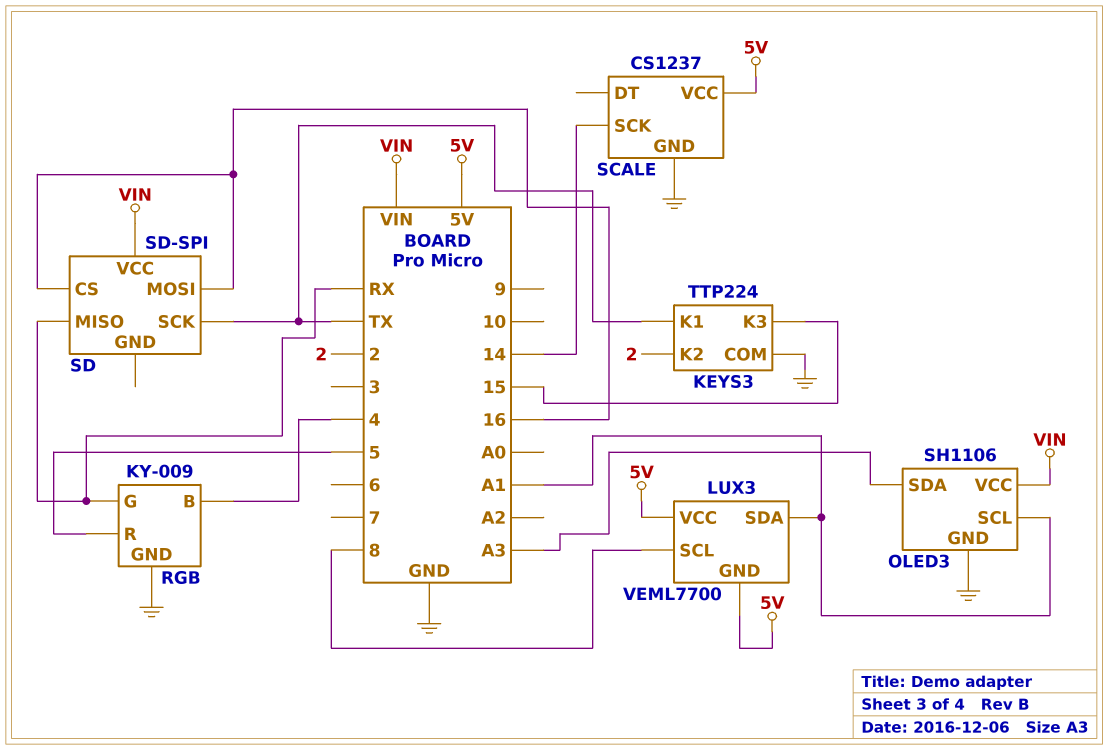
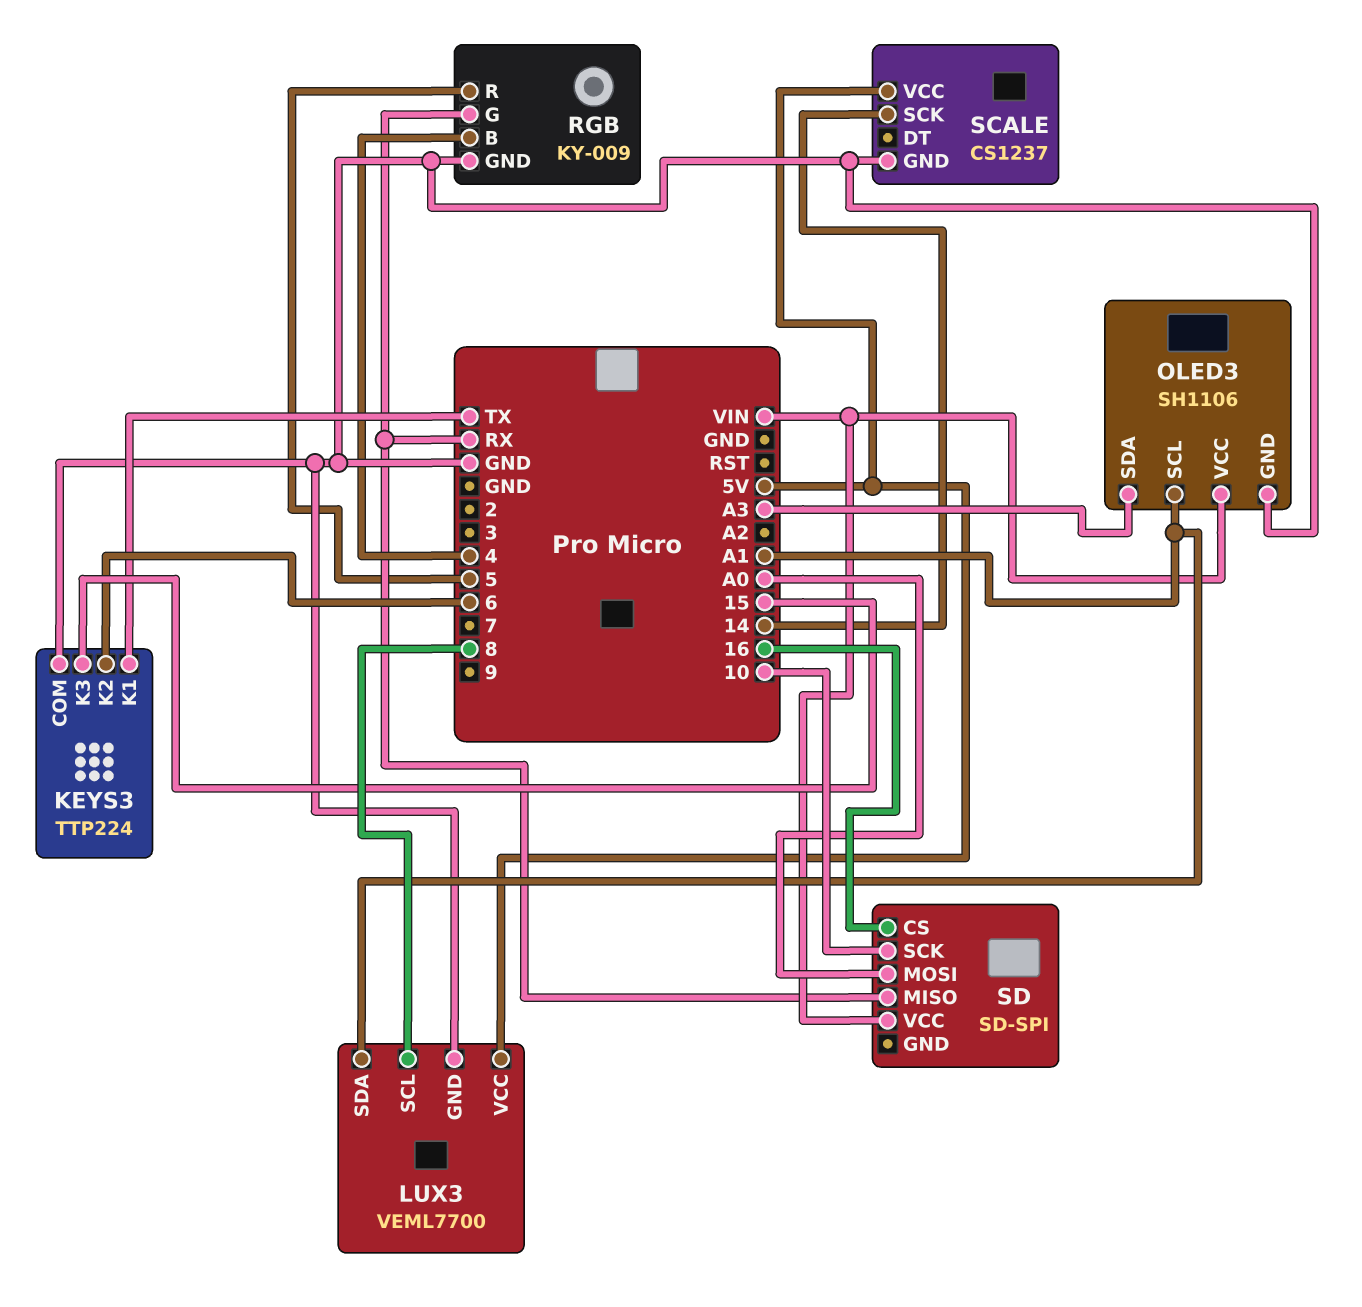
KEYS3 pin K2: 2 -> 6
LUX3 pin GND: 5V -> GND
SD pin MOSI: 16 -> A0
SD pin SCK: TX -> 10

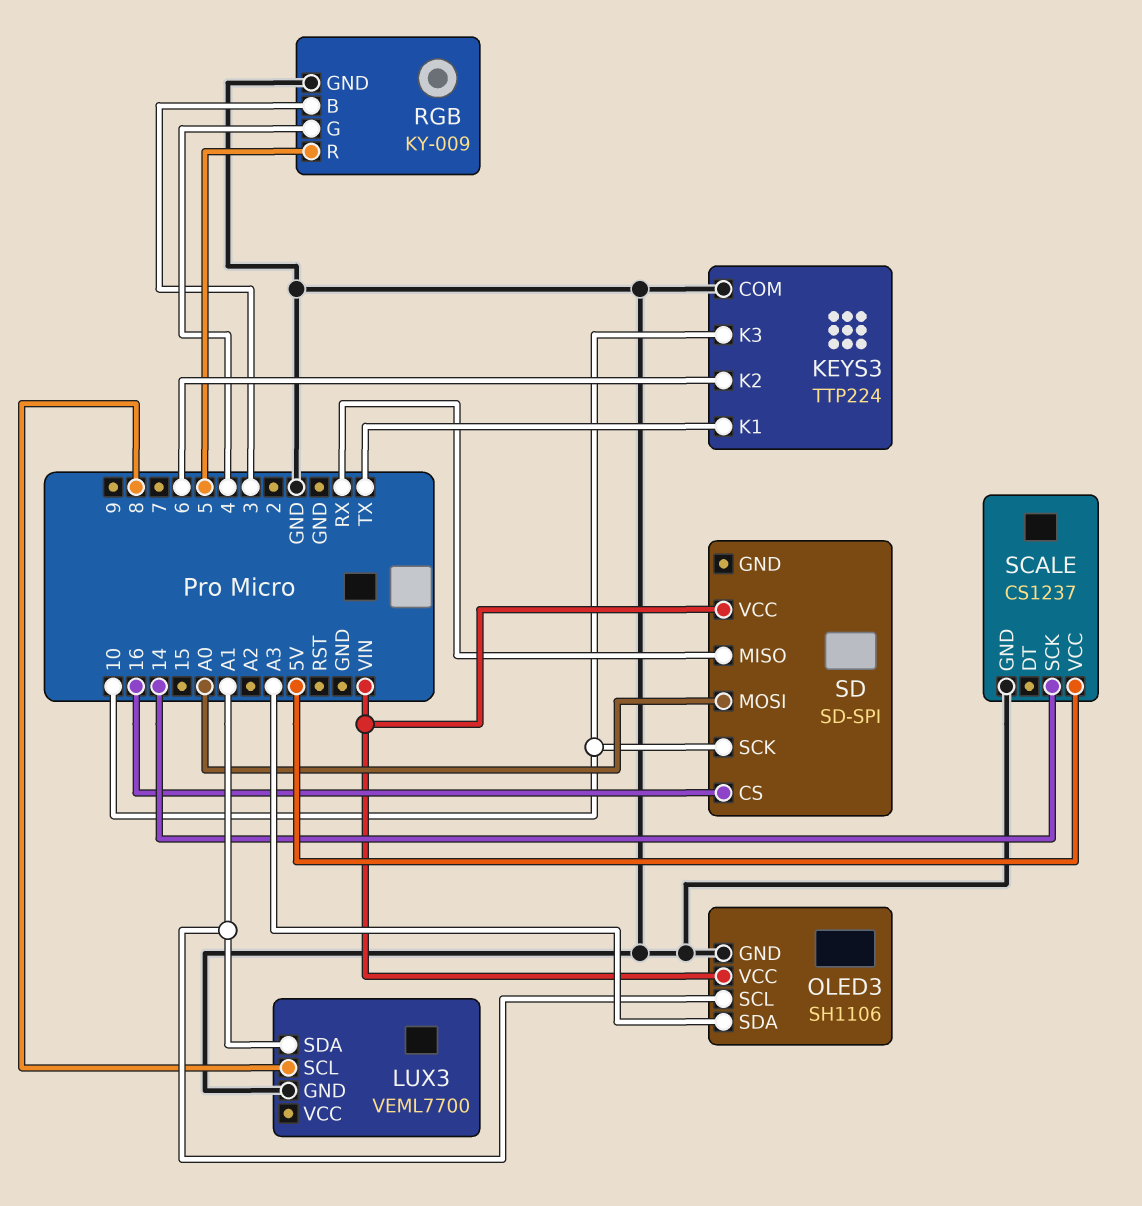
KEYS3 pin K3: 15 -> 10
LUX3 pin VCC: 5V -> none
RGB pin B: 4 -> 3
RGB pin G: RX -> 4

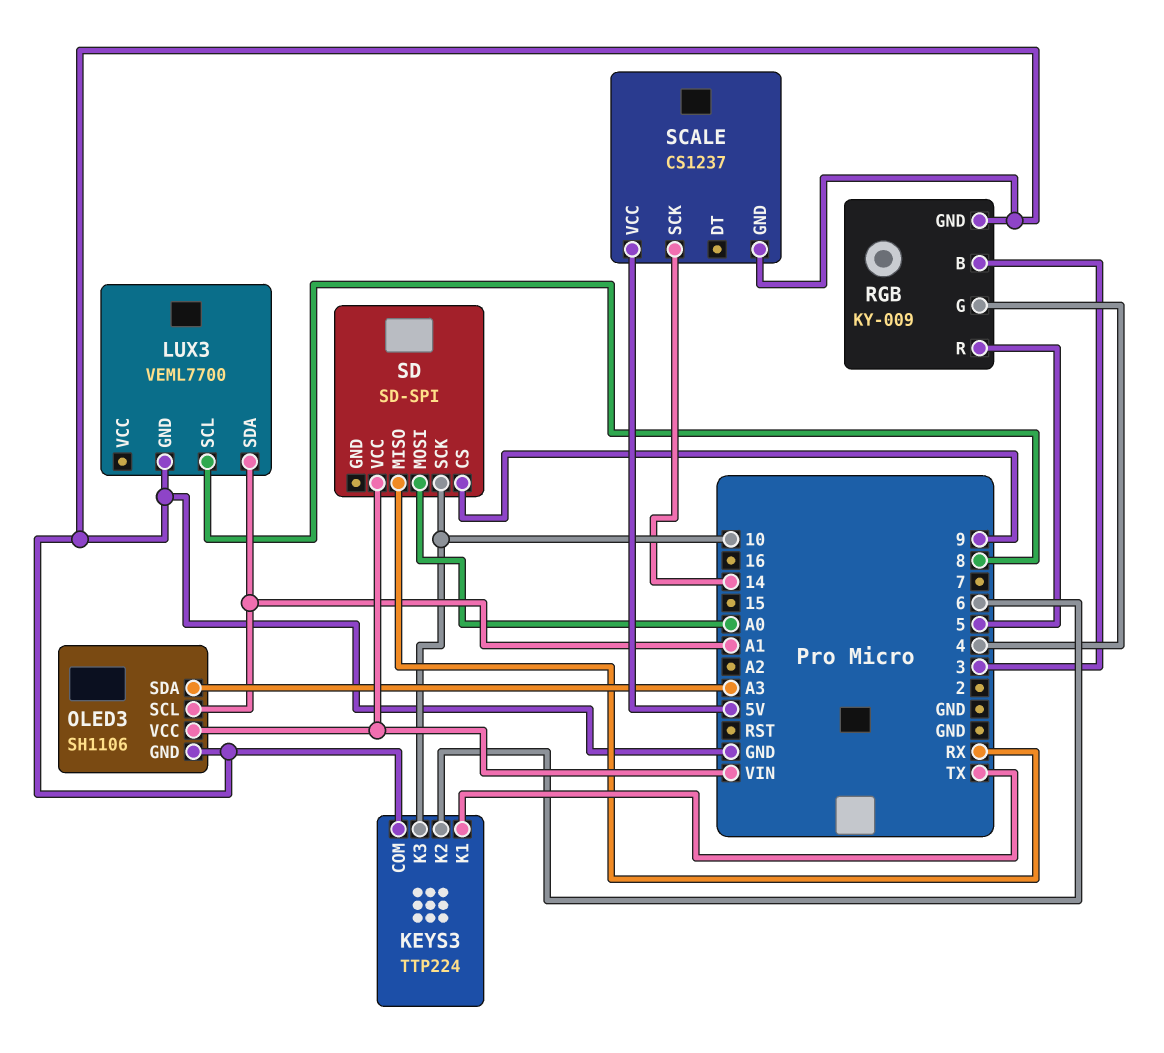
SD pin CS: 16 -> 9

